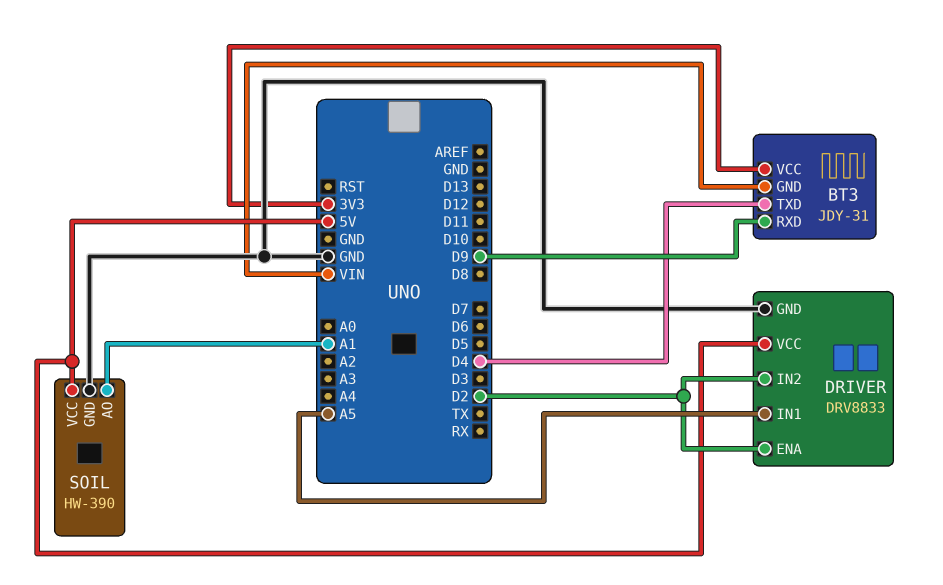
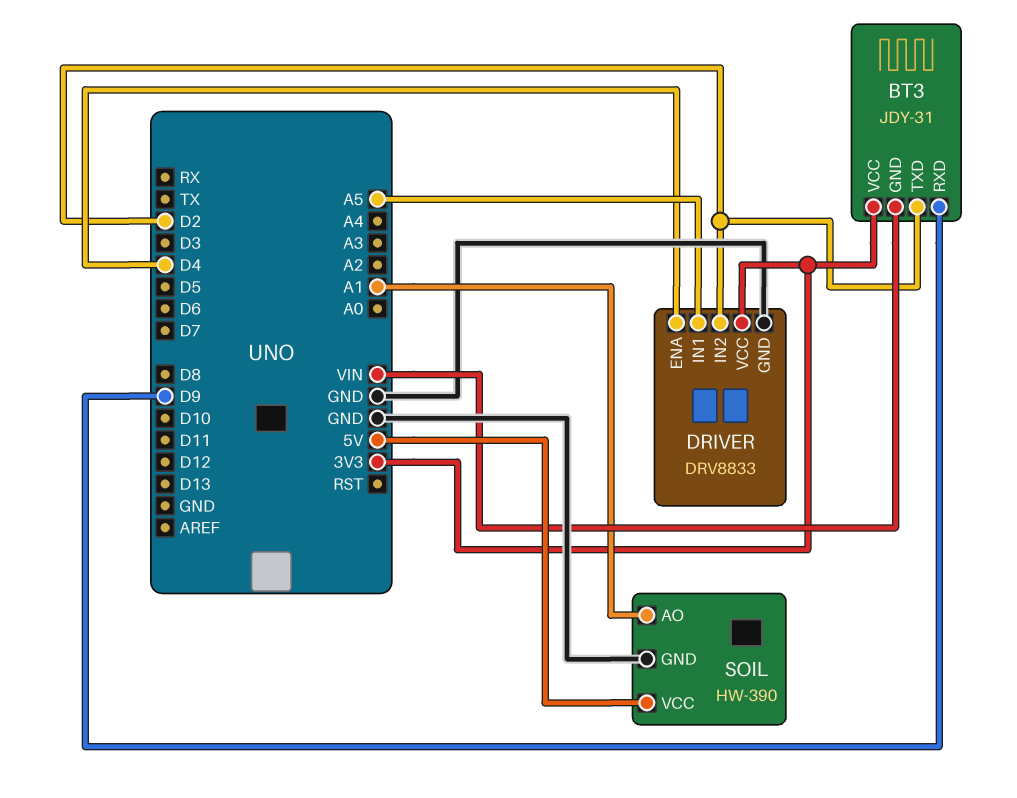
BT3 pin TXD: D4 -> D2
DRIVER pin ENA: D2 -> D4
DRIVER pin VCC: 5V -> 3V3

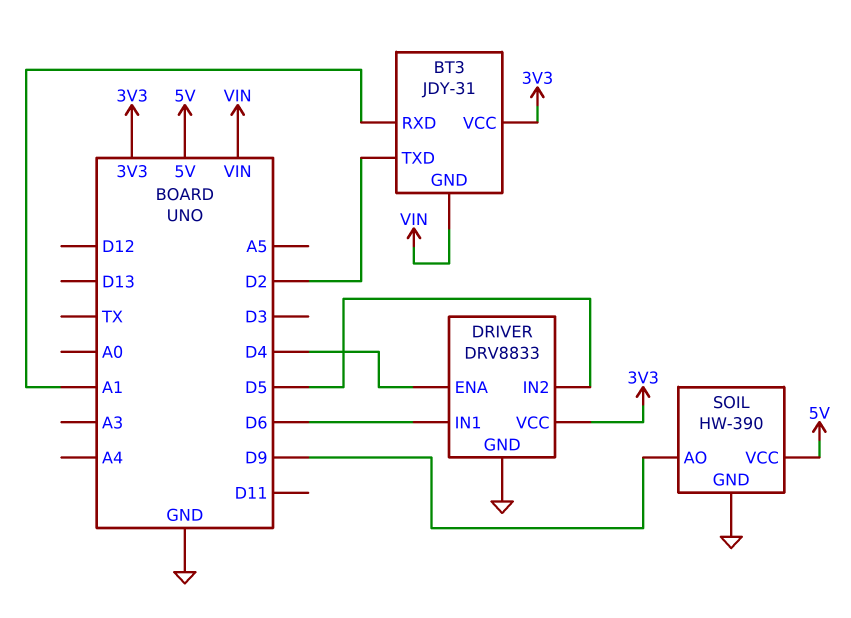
BT3 pin RXD: D9 -> A1
DRIVER pin IN1: A5 -> D6
DRIVER pin IN2: D2 -> D5
SOIL pin AO: A1 -> D9

